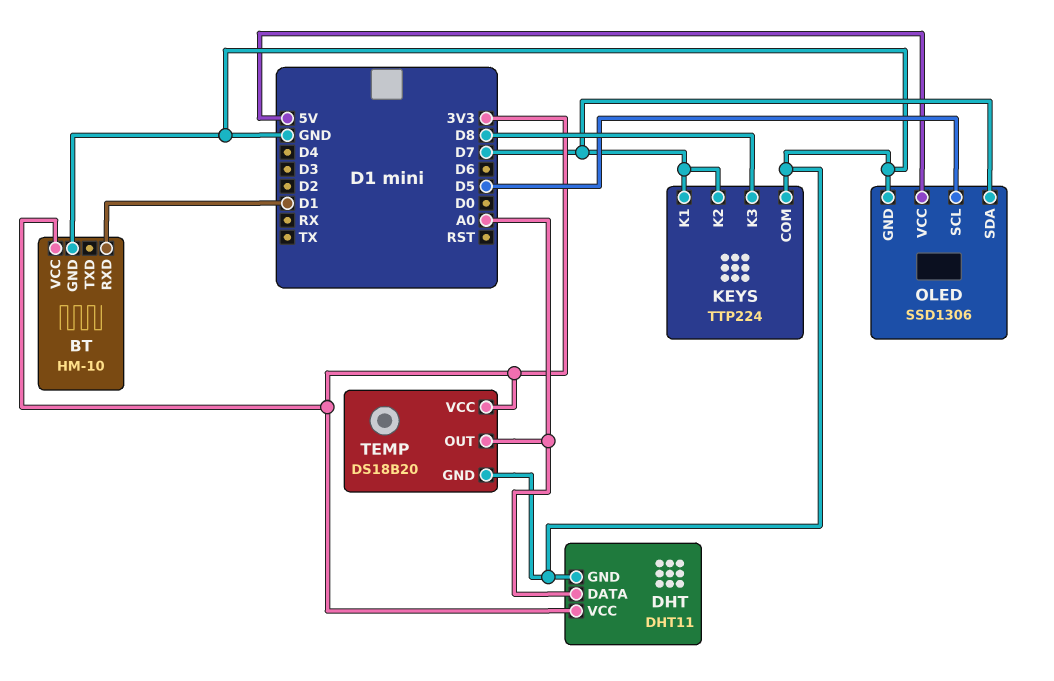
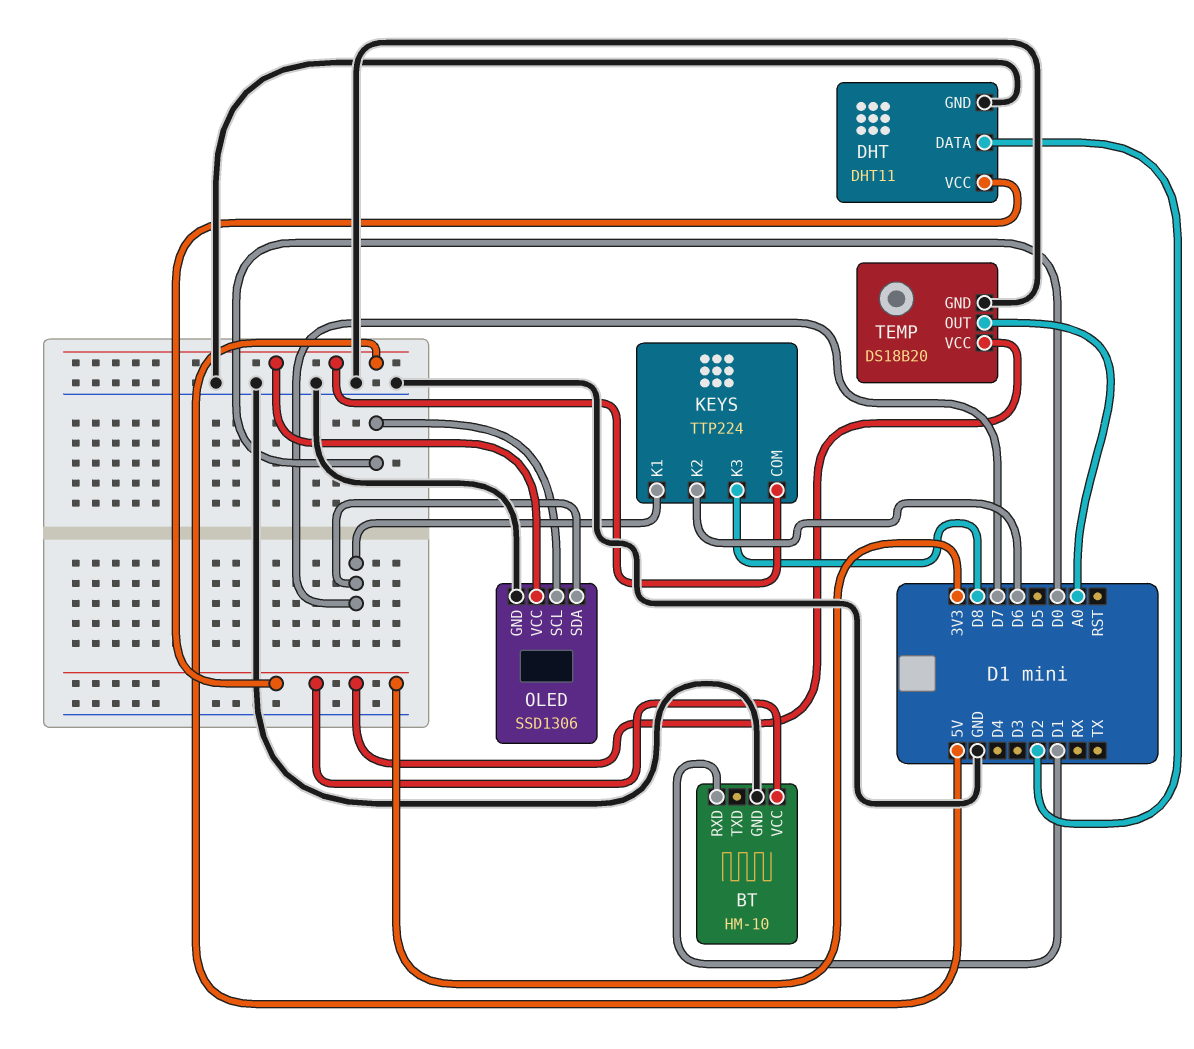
DHT pin DATA: A0 -> D2
KEYS pin COM: GND -> 5V
KEYS pin K2: D7 -> D6
OLED pin SCL: D5 -> D0

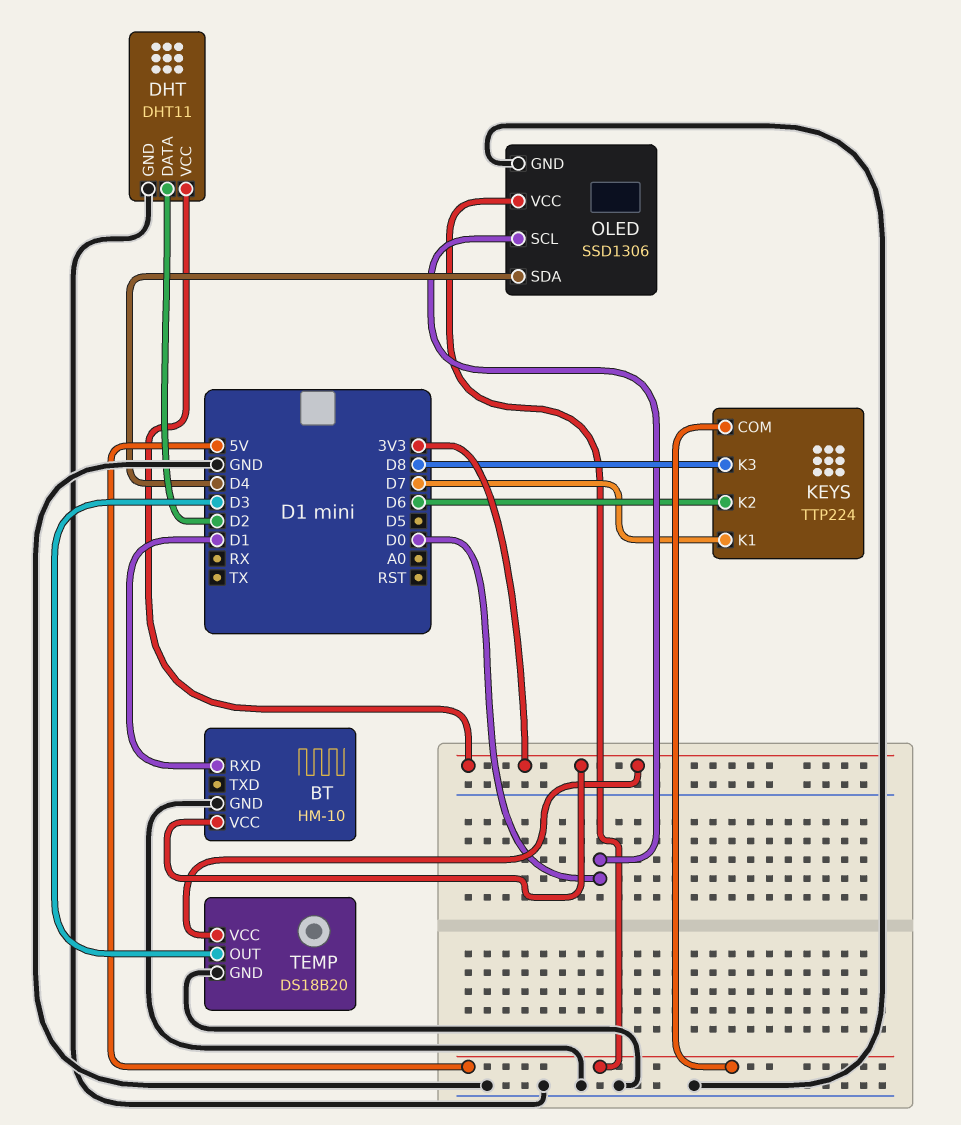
OLED pin SDA: D7 -> D4
TEMP pin OUT: A0 -> D3

